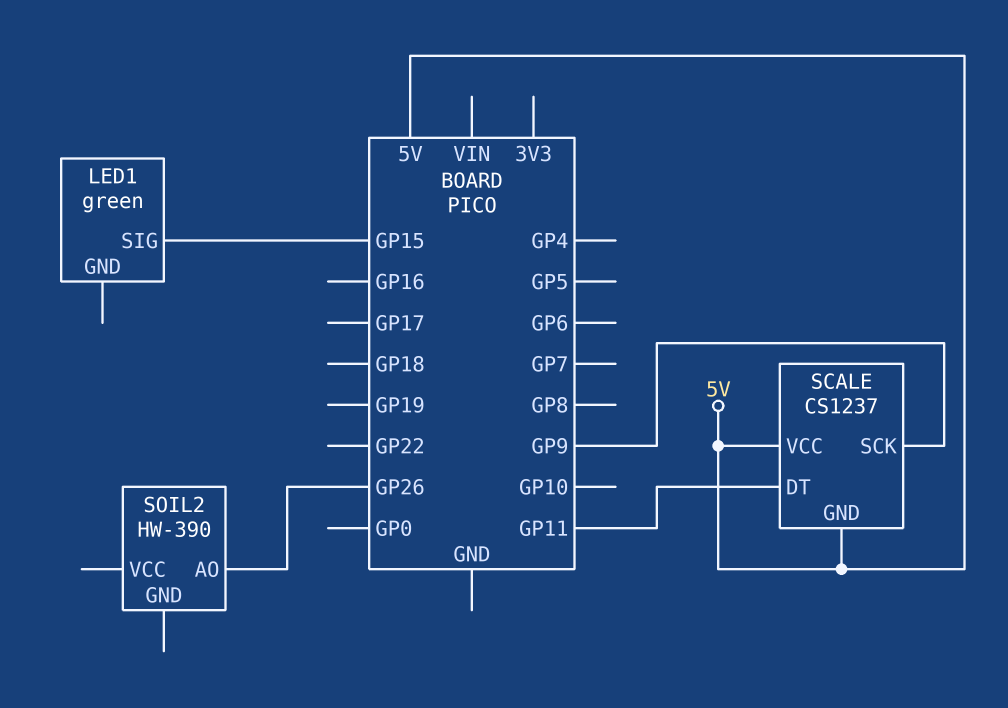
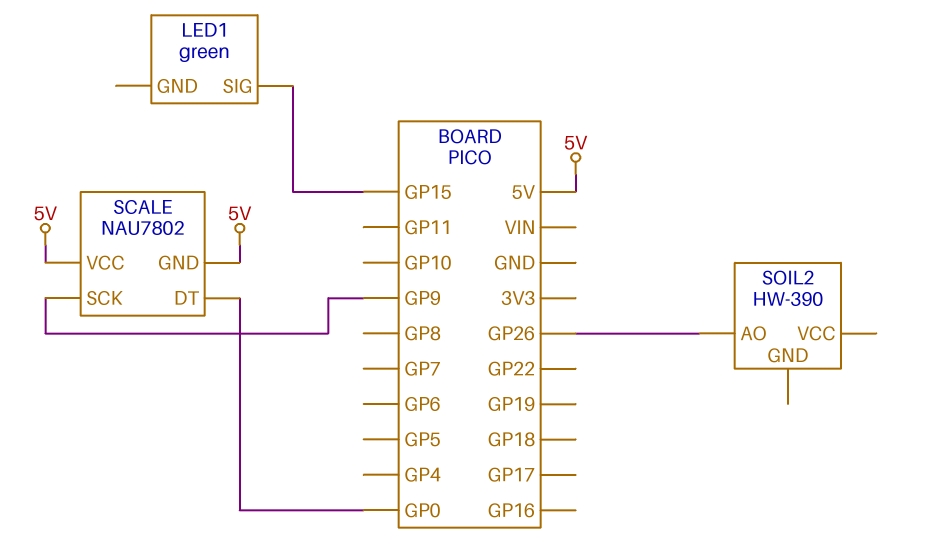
SCALE: CS1237 -> NAU7802
SCALE pin DT: GP11 -> GP0

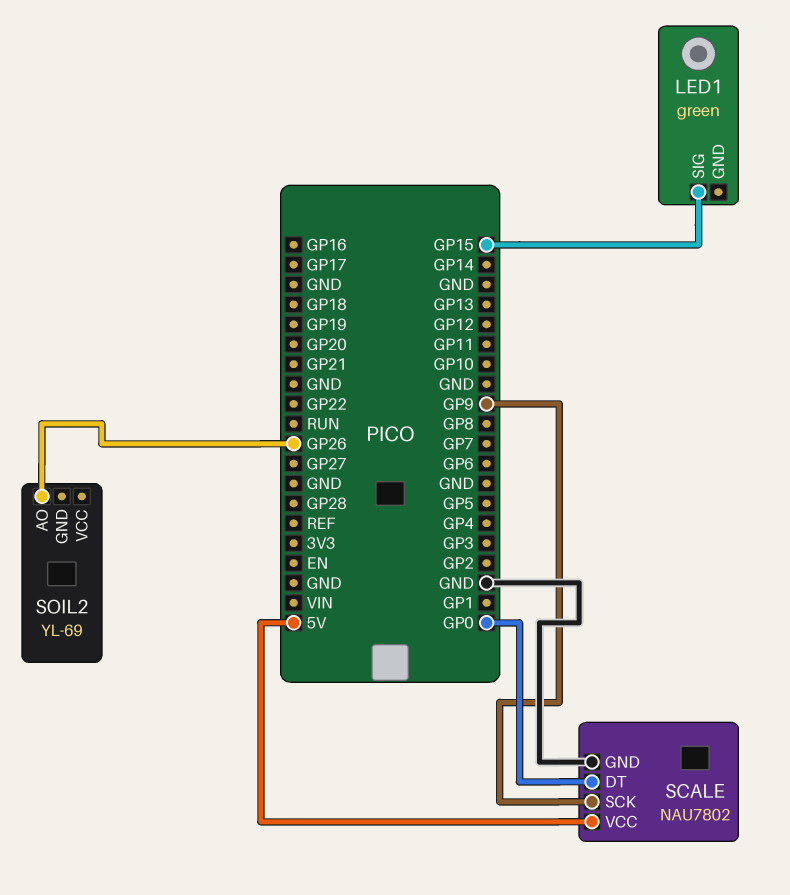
SCALE pin GND: 5V -> GND
SOIL2: HW-390 -> YL-69

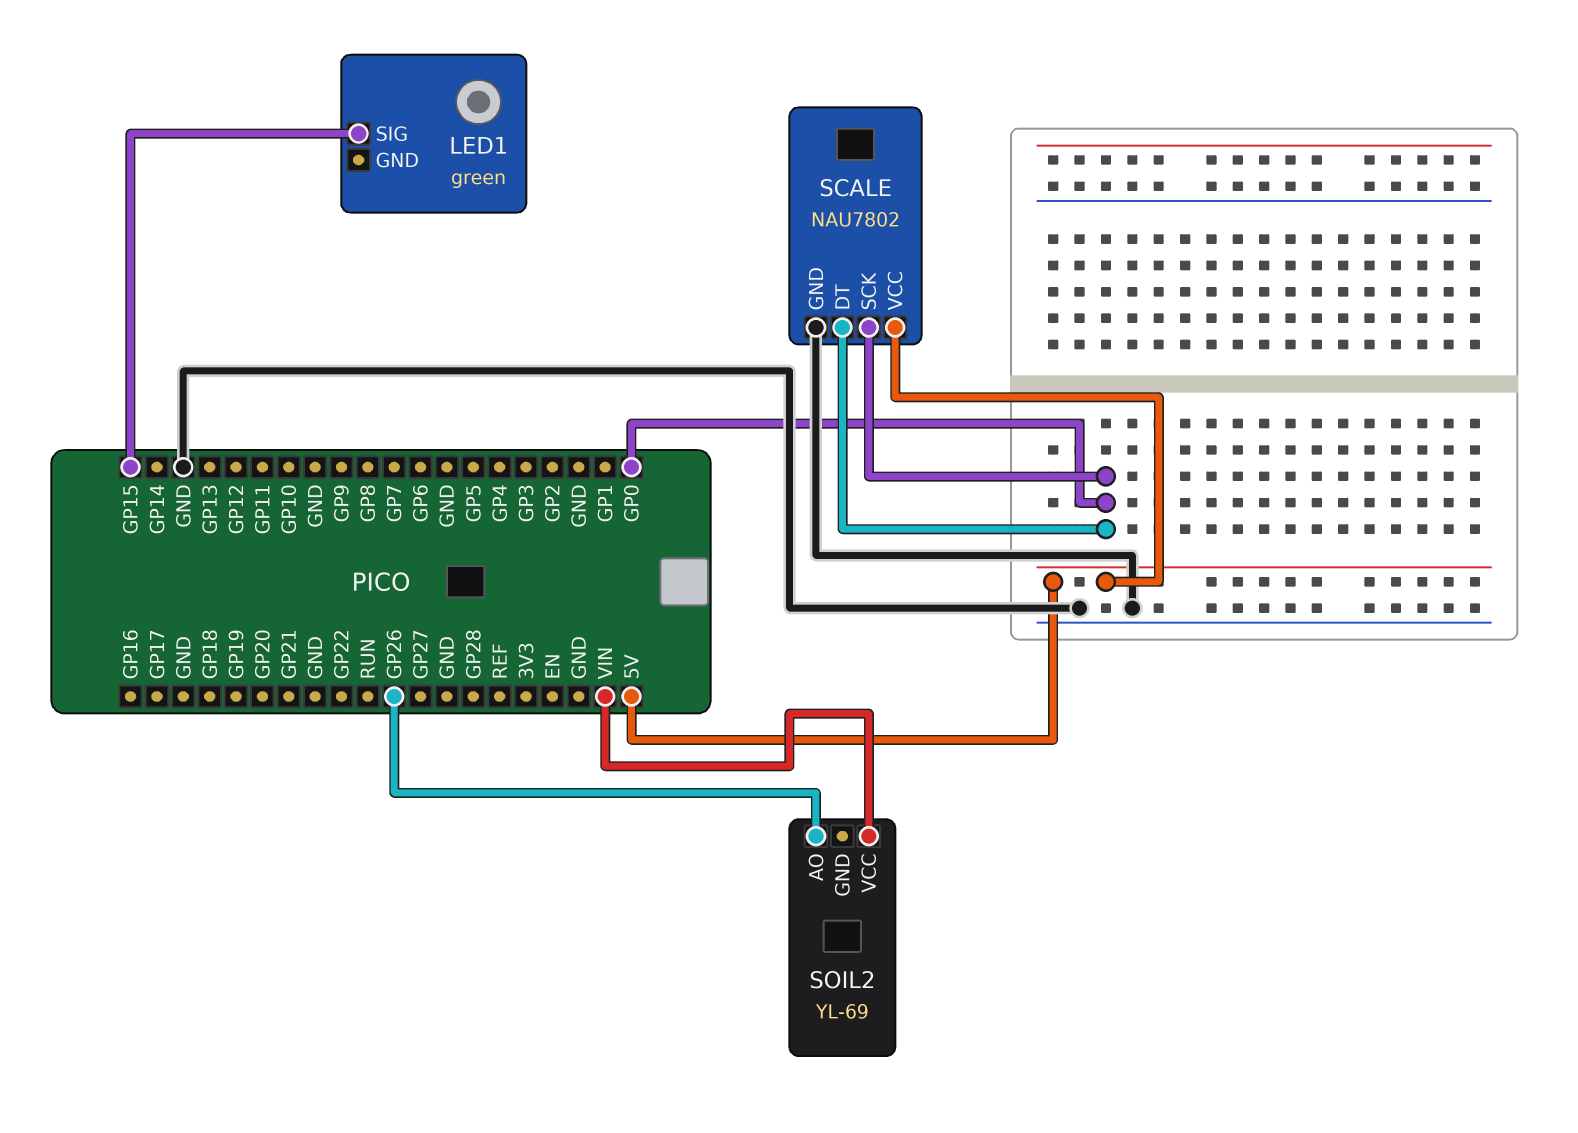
SCALE pin SCK: GP9 -> GP0
SOIL2 pin VCC: none -> VIN

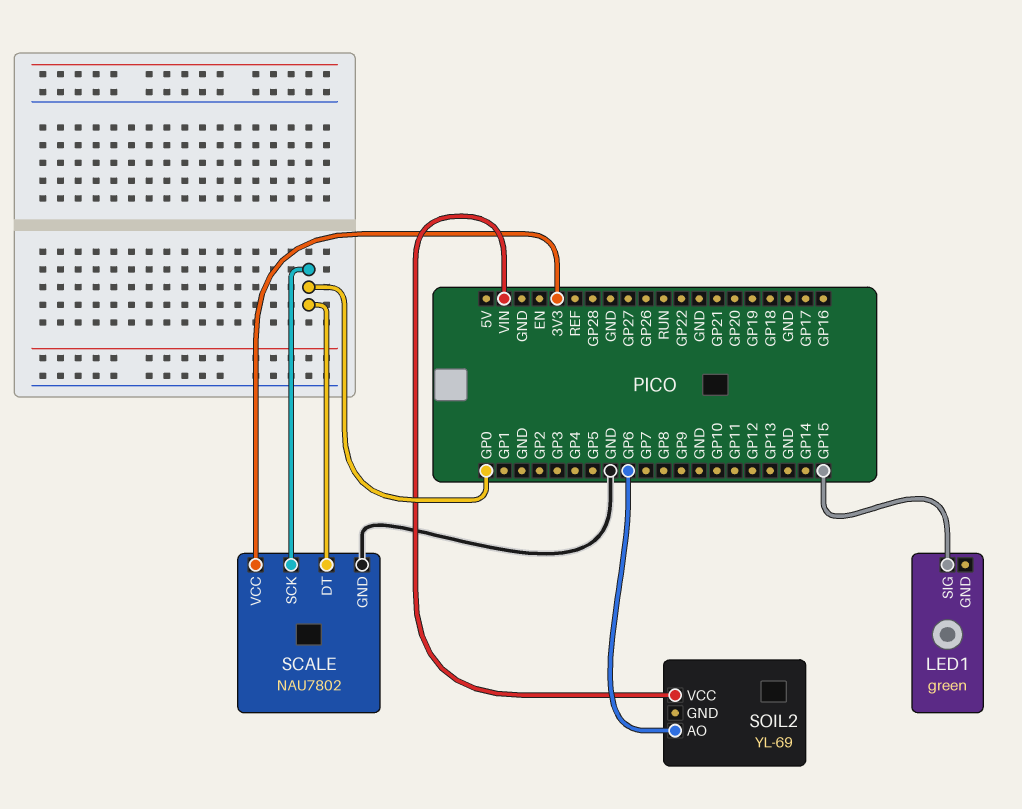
SCALE pin VCC: 5V -> 3V3
SOIL2 pin AO: GP26 -> GP6

